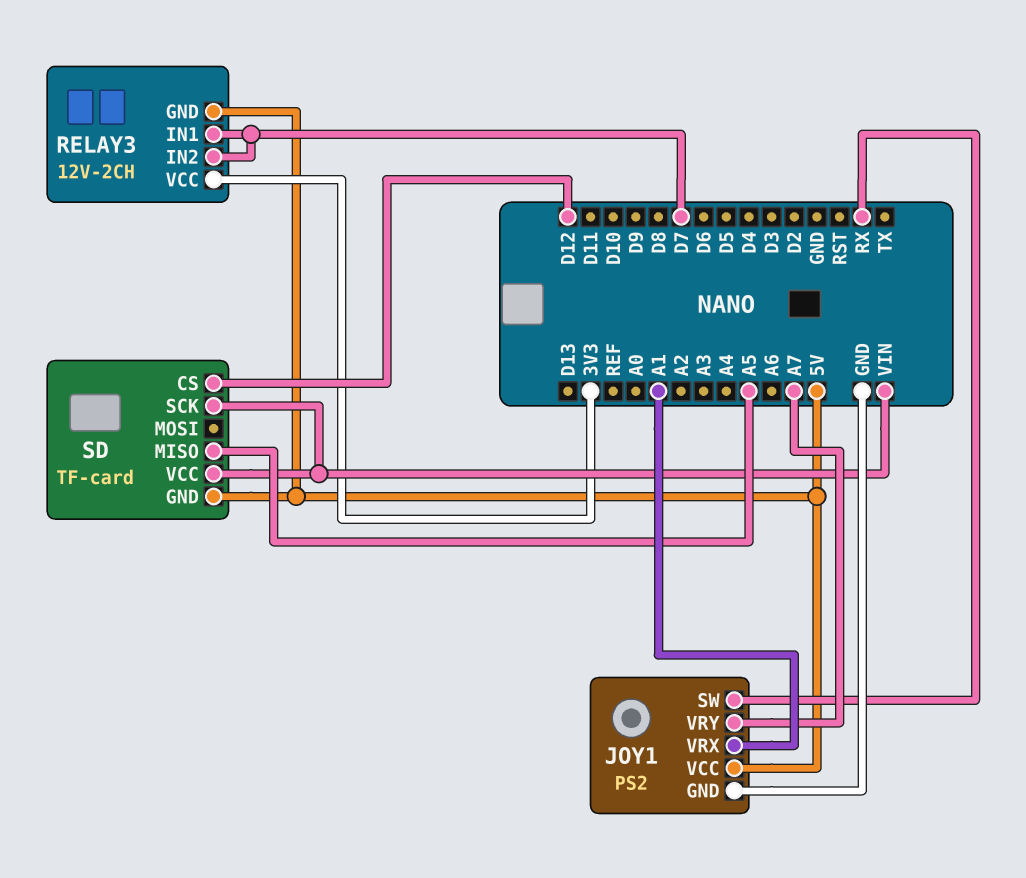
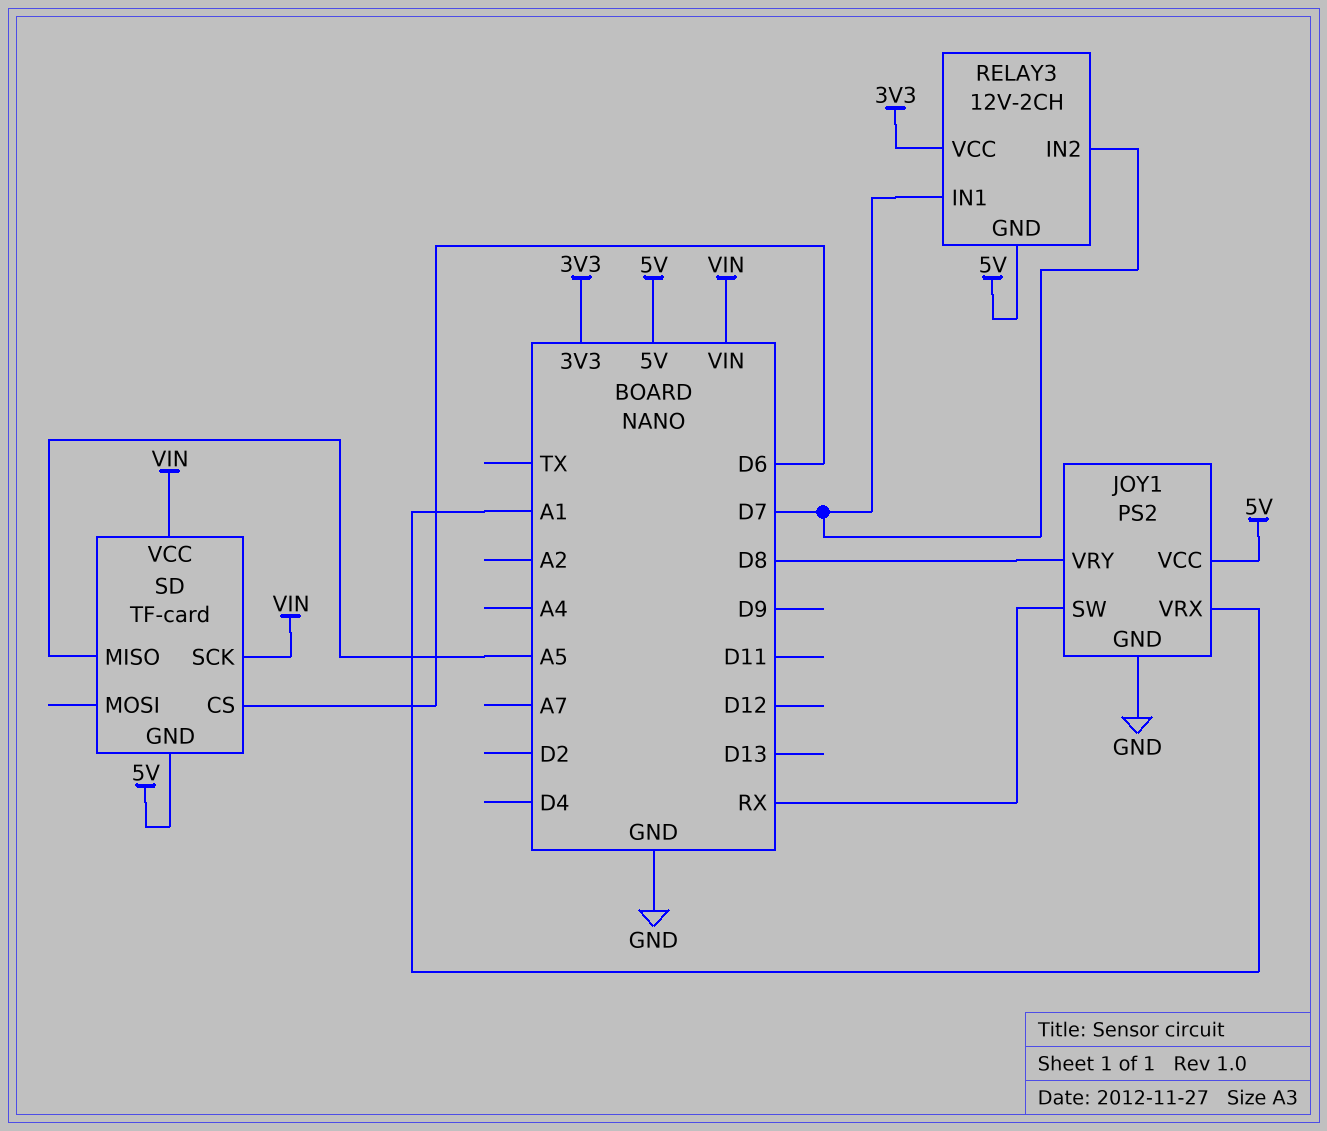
JOY1 pin VRY: A7 -> D8
SD pin CS: D12 -> D6

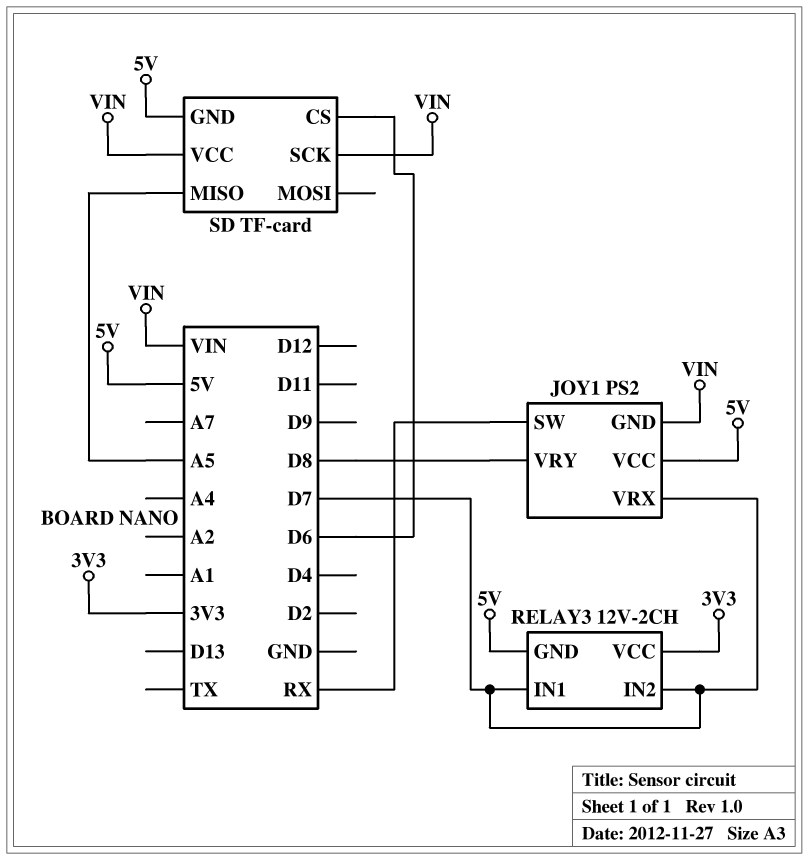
JOY1 pin GND: GND -> VIN
JOY1 pin VRX: A1 -> D7

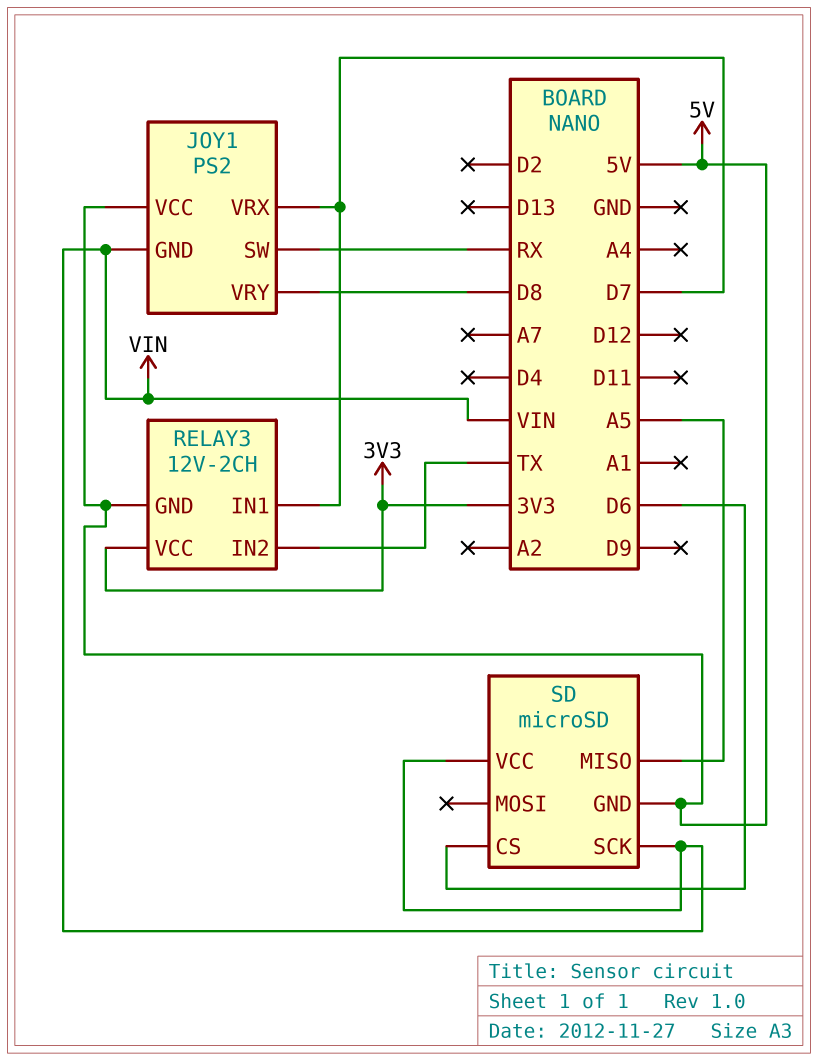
RELAY3 pin IN2: D7 -> TX
SD: TF-card -> microSD

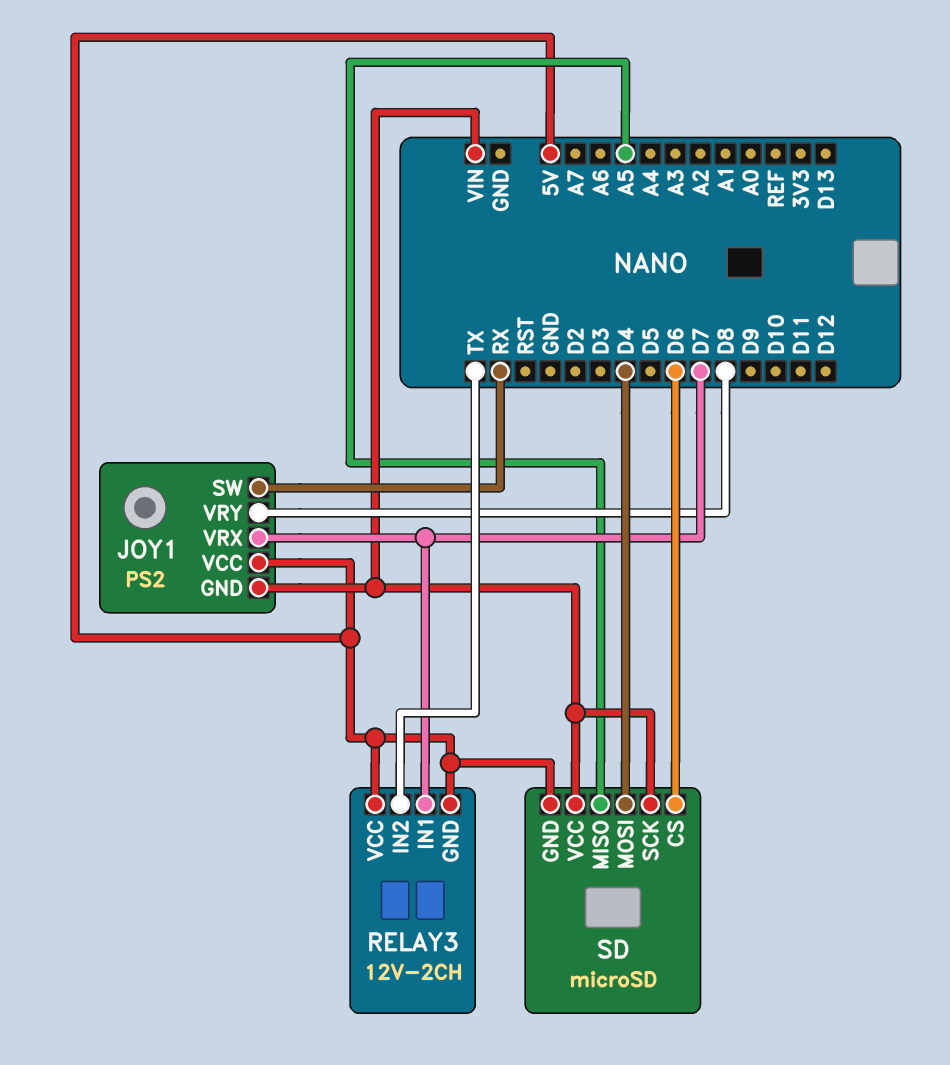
RELAY3 pin VCC: 3V3 -> 5V
SD pin MOSI: none -> D4

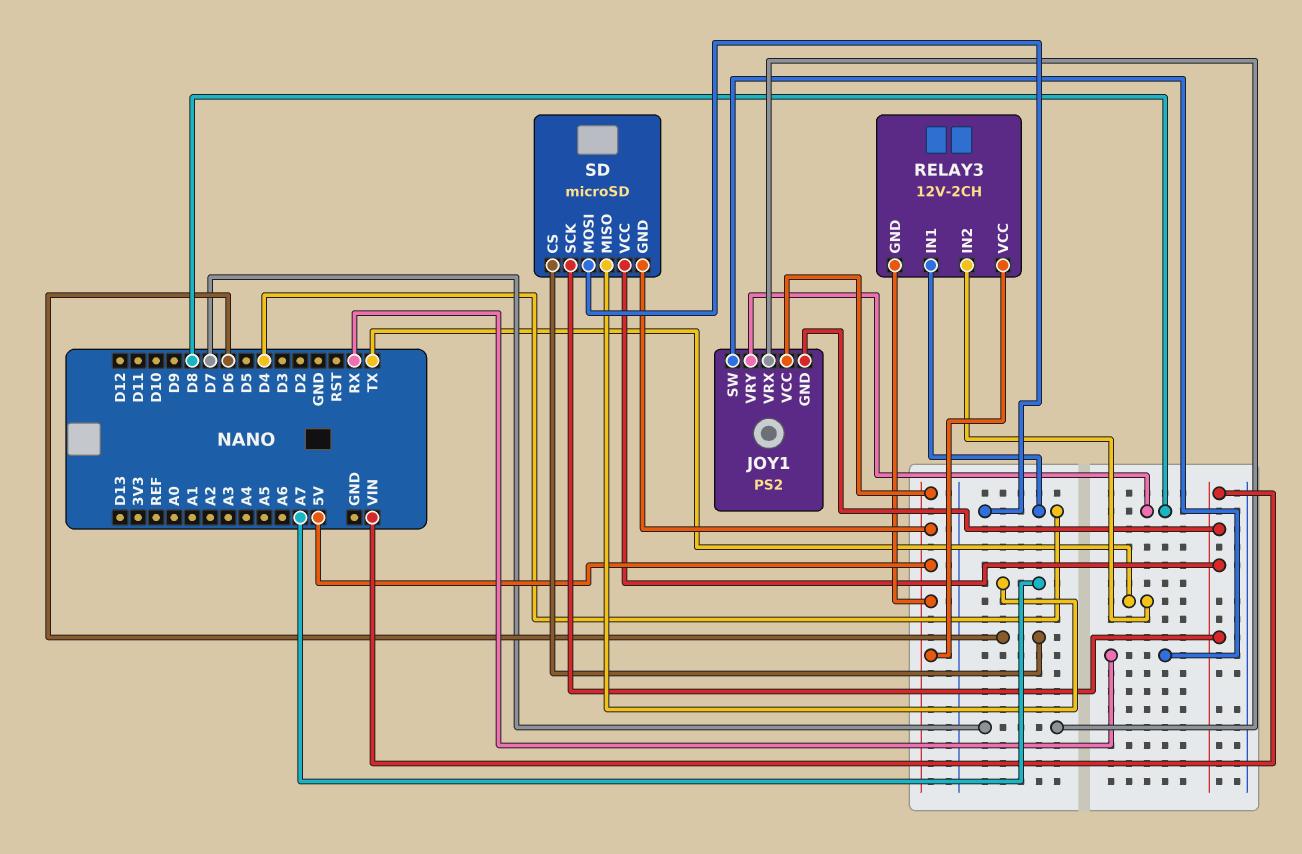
RELAY3 pin IN1: D7 -> D4
SD pin MISO: A5 -> A7

